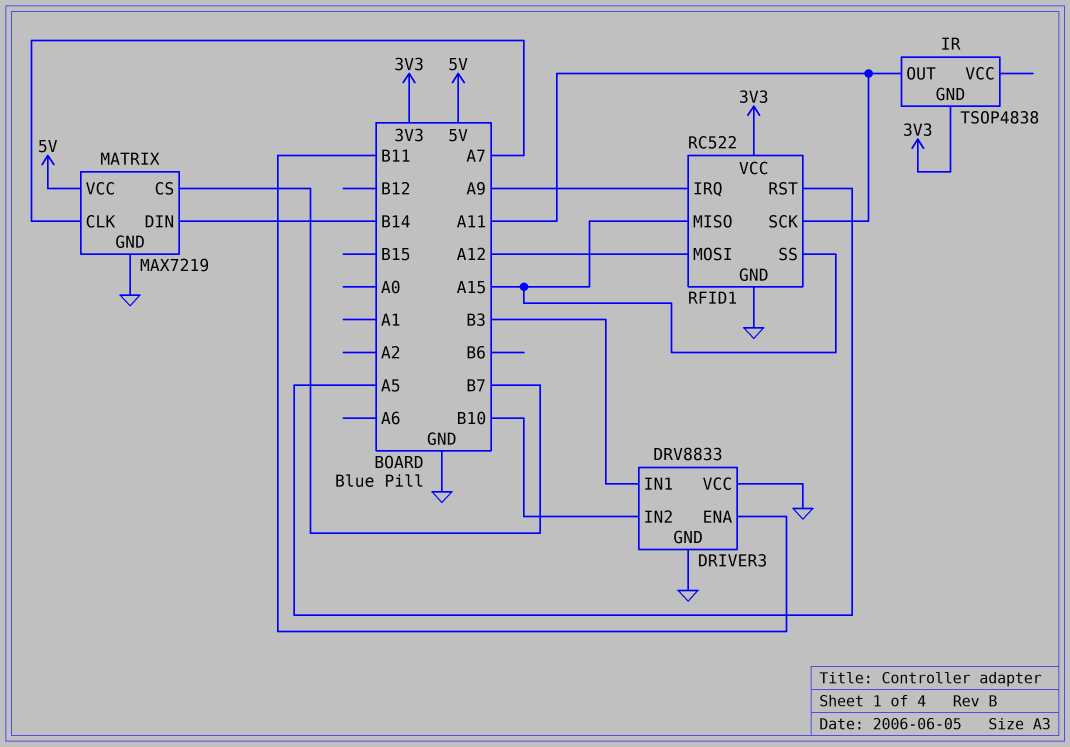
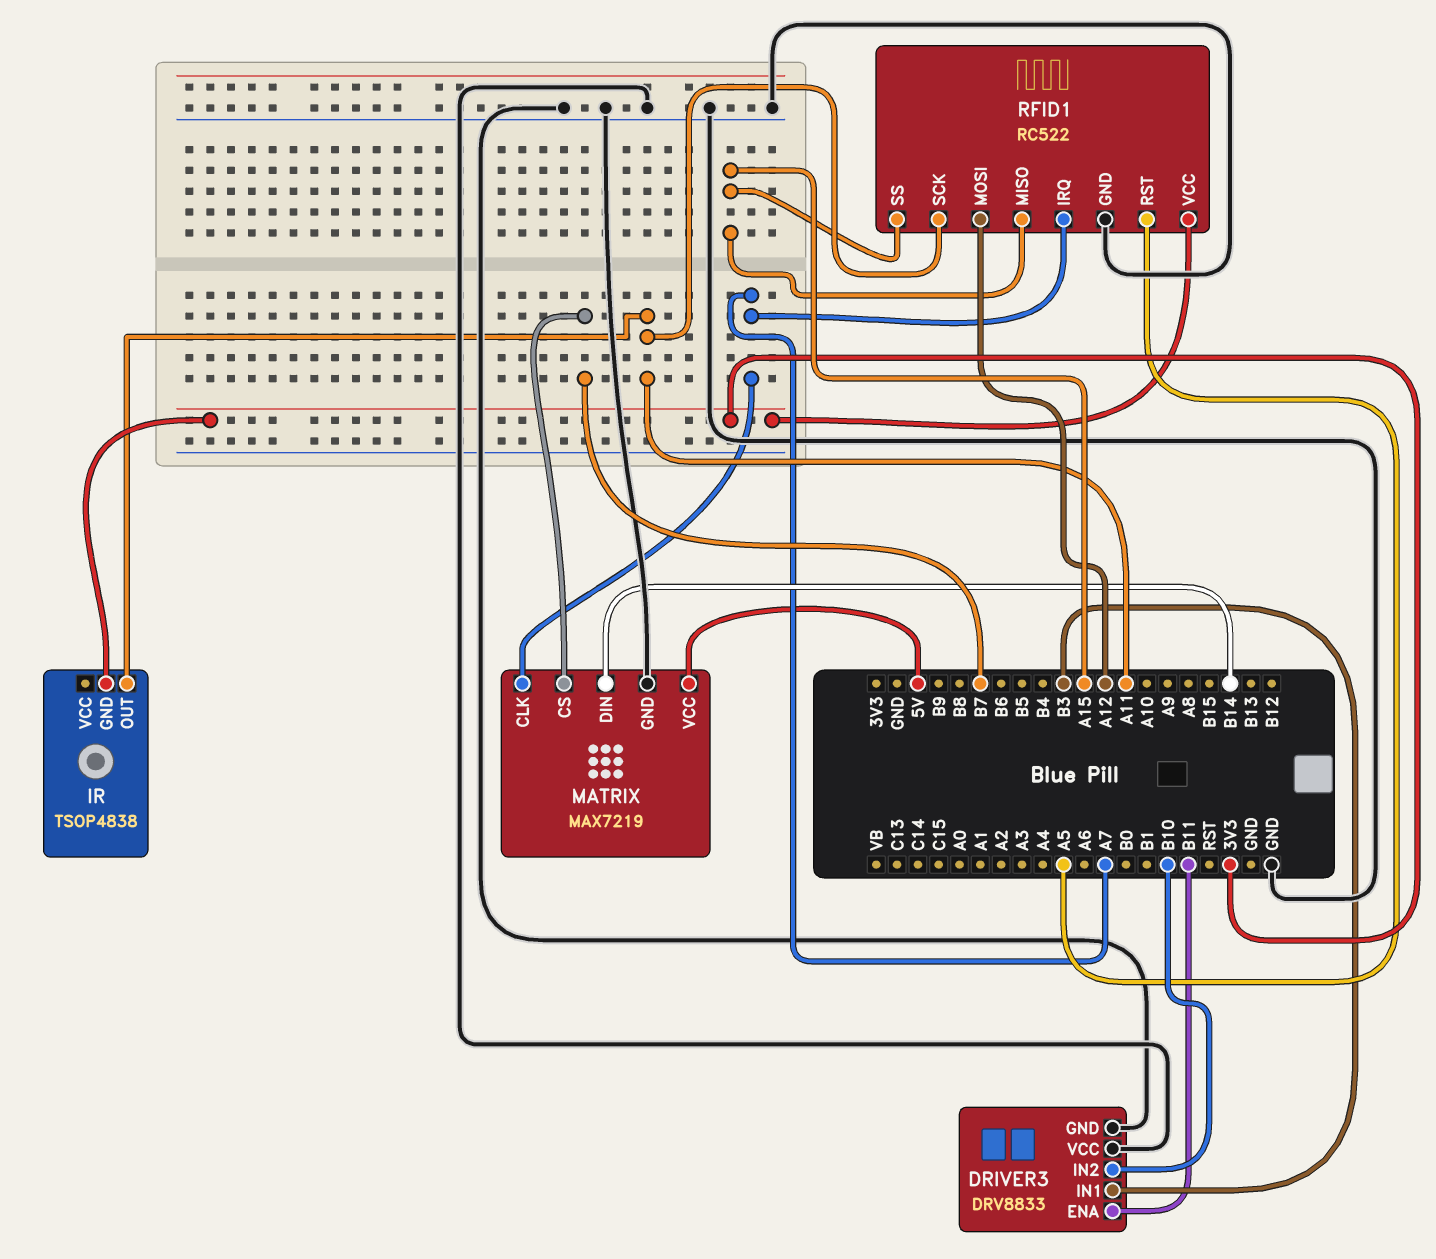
RFID1 pin IRQ: A9 -> A7

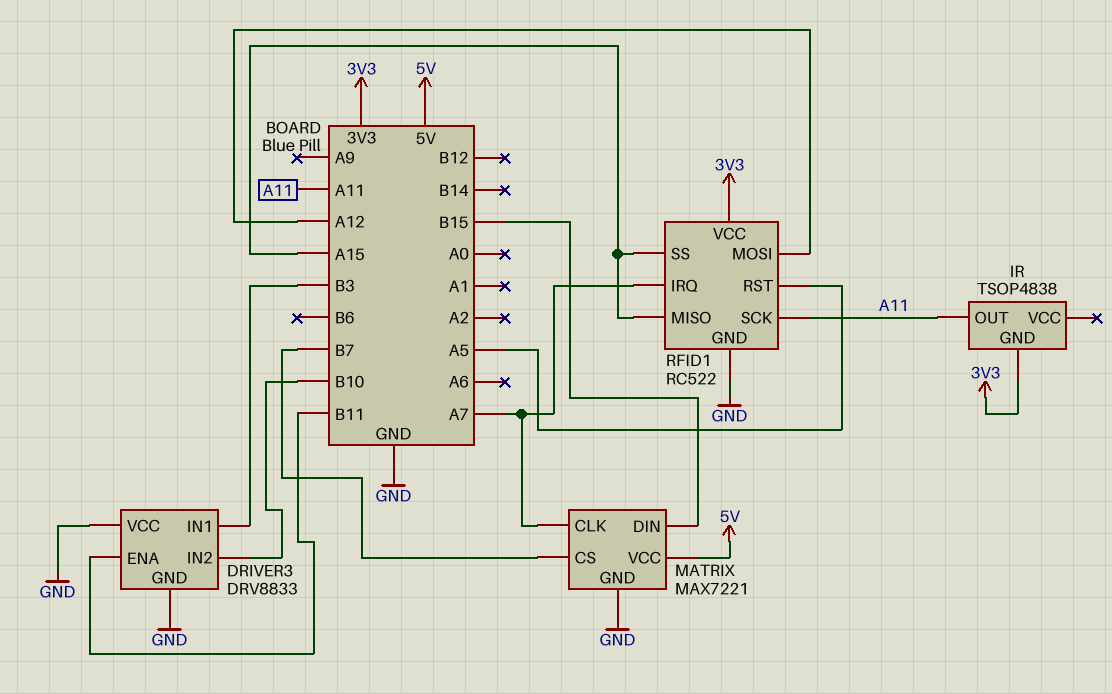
MATRIX: MAX7219 -> MAX7221
MATRIX pin DIN: B14 -> B15

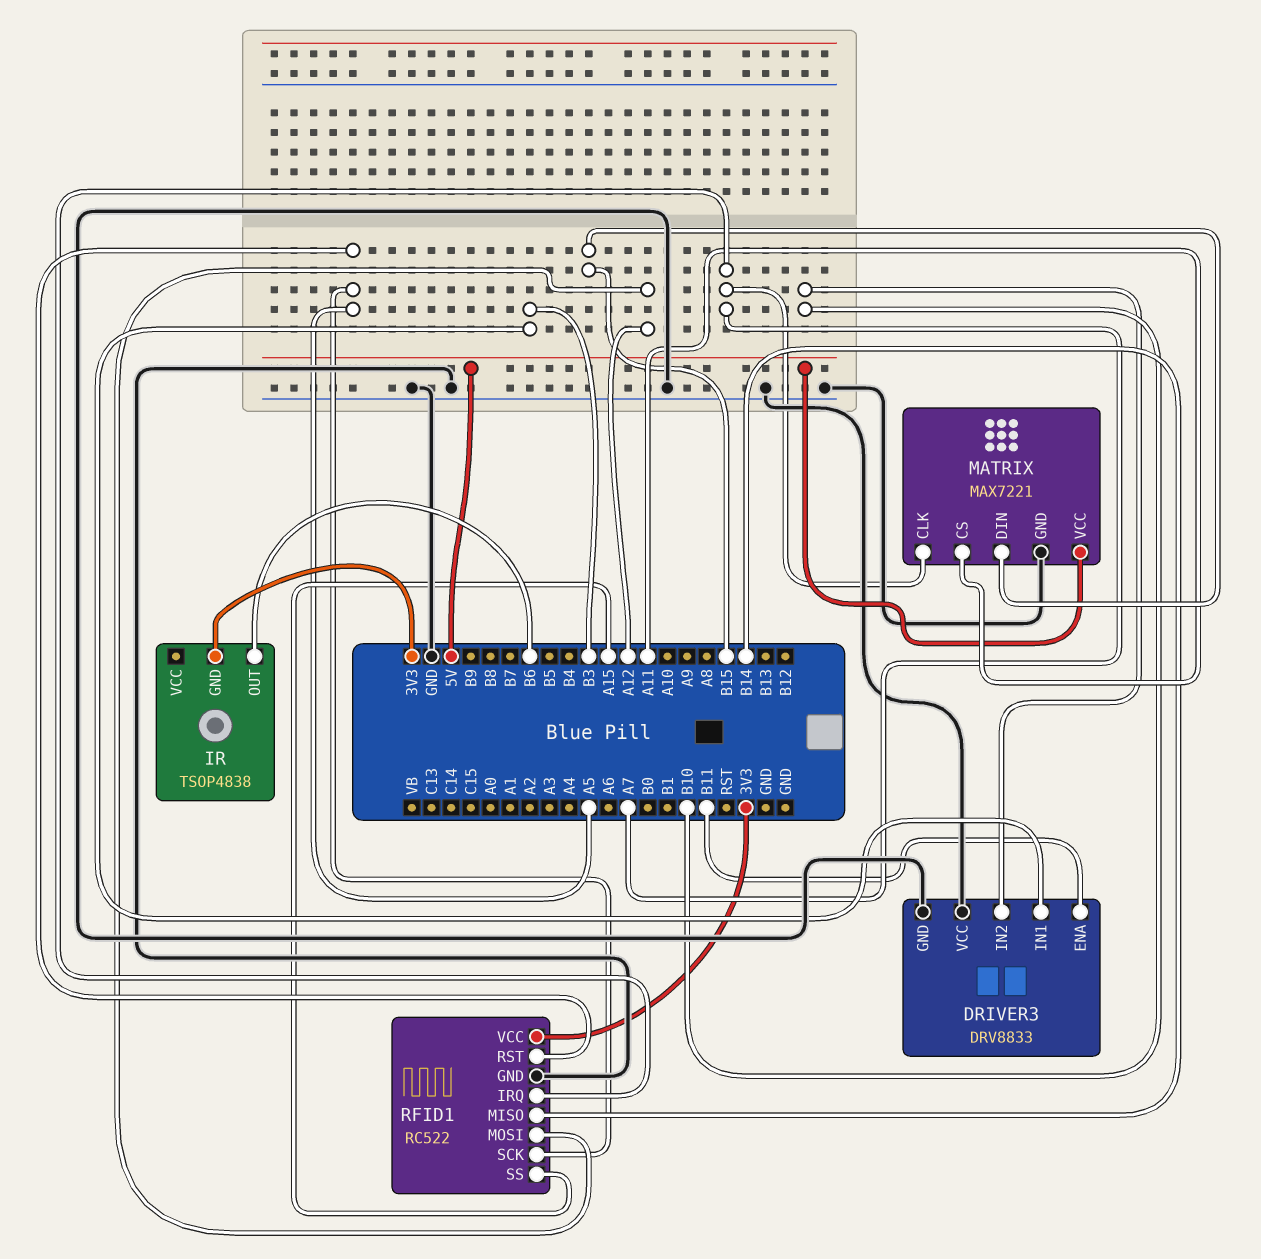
IR pin OUT: A11 -> B6
MATRIX pin CS: B7 -> A11
RFID1 pin MISO: A15 -> B14
RFID1 pin SCK: A11 -> A5

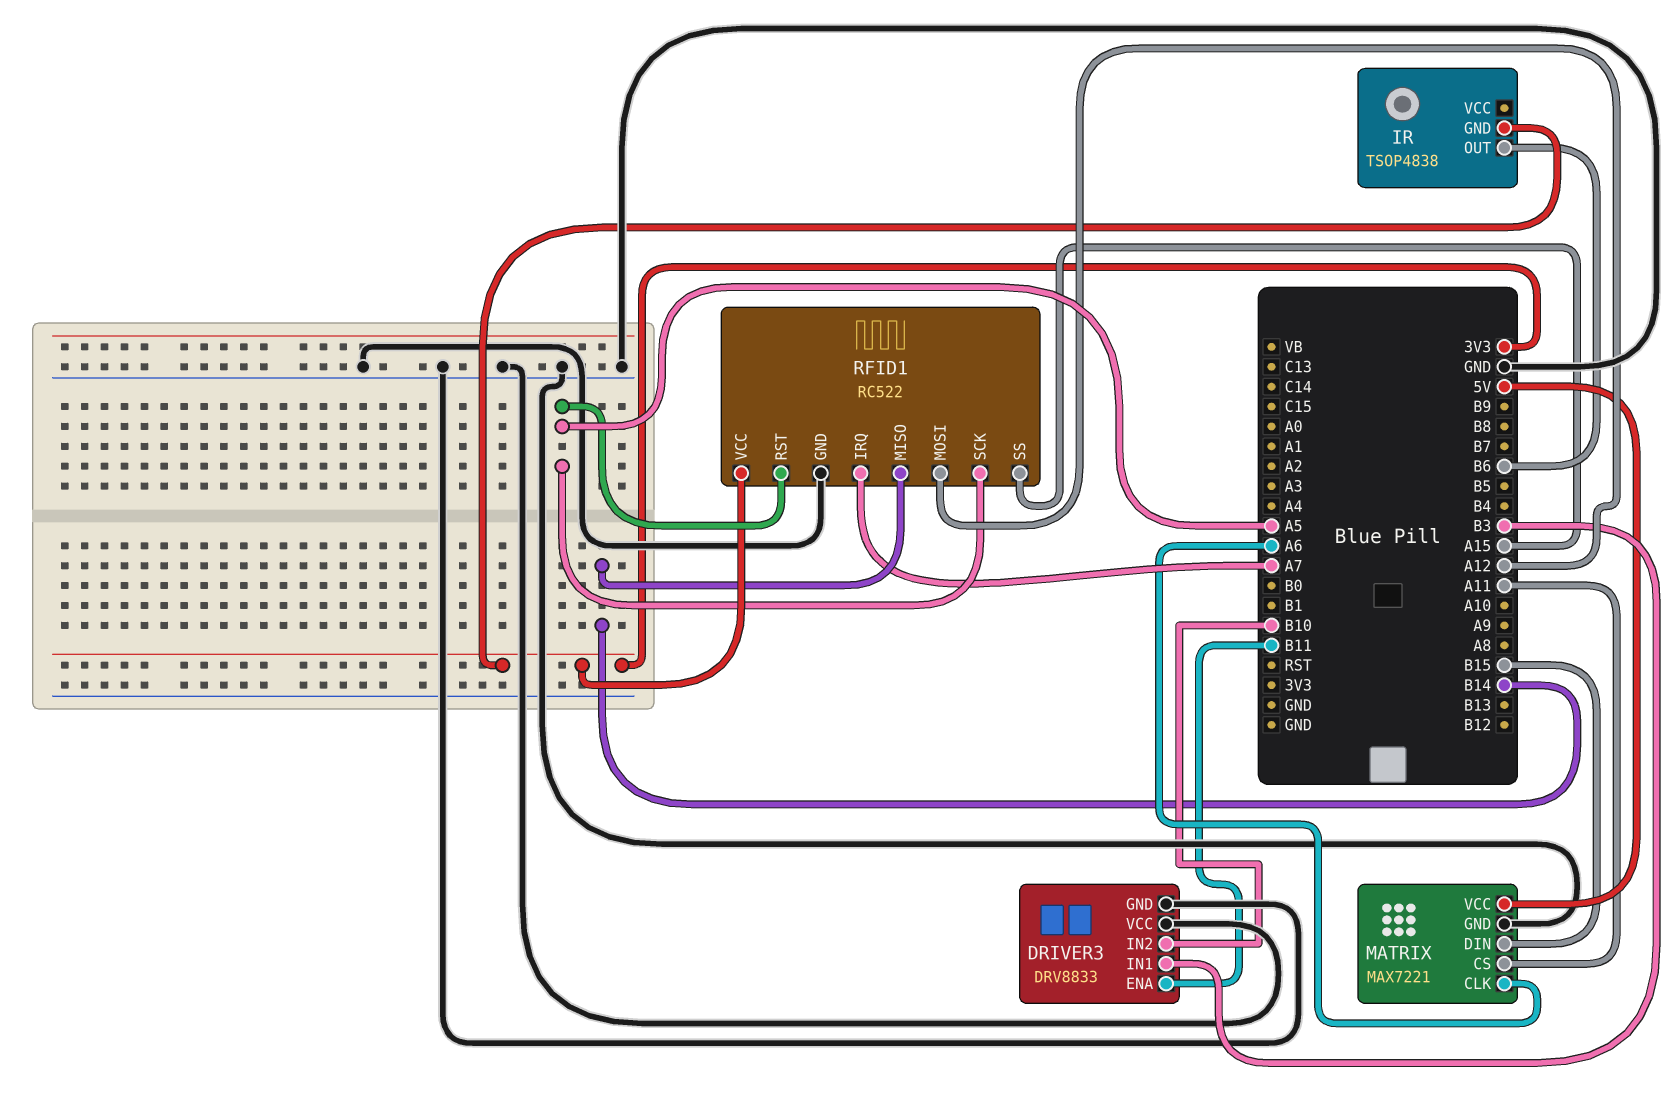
MATRIX pin CLK: A7 -> A6

